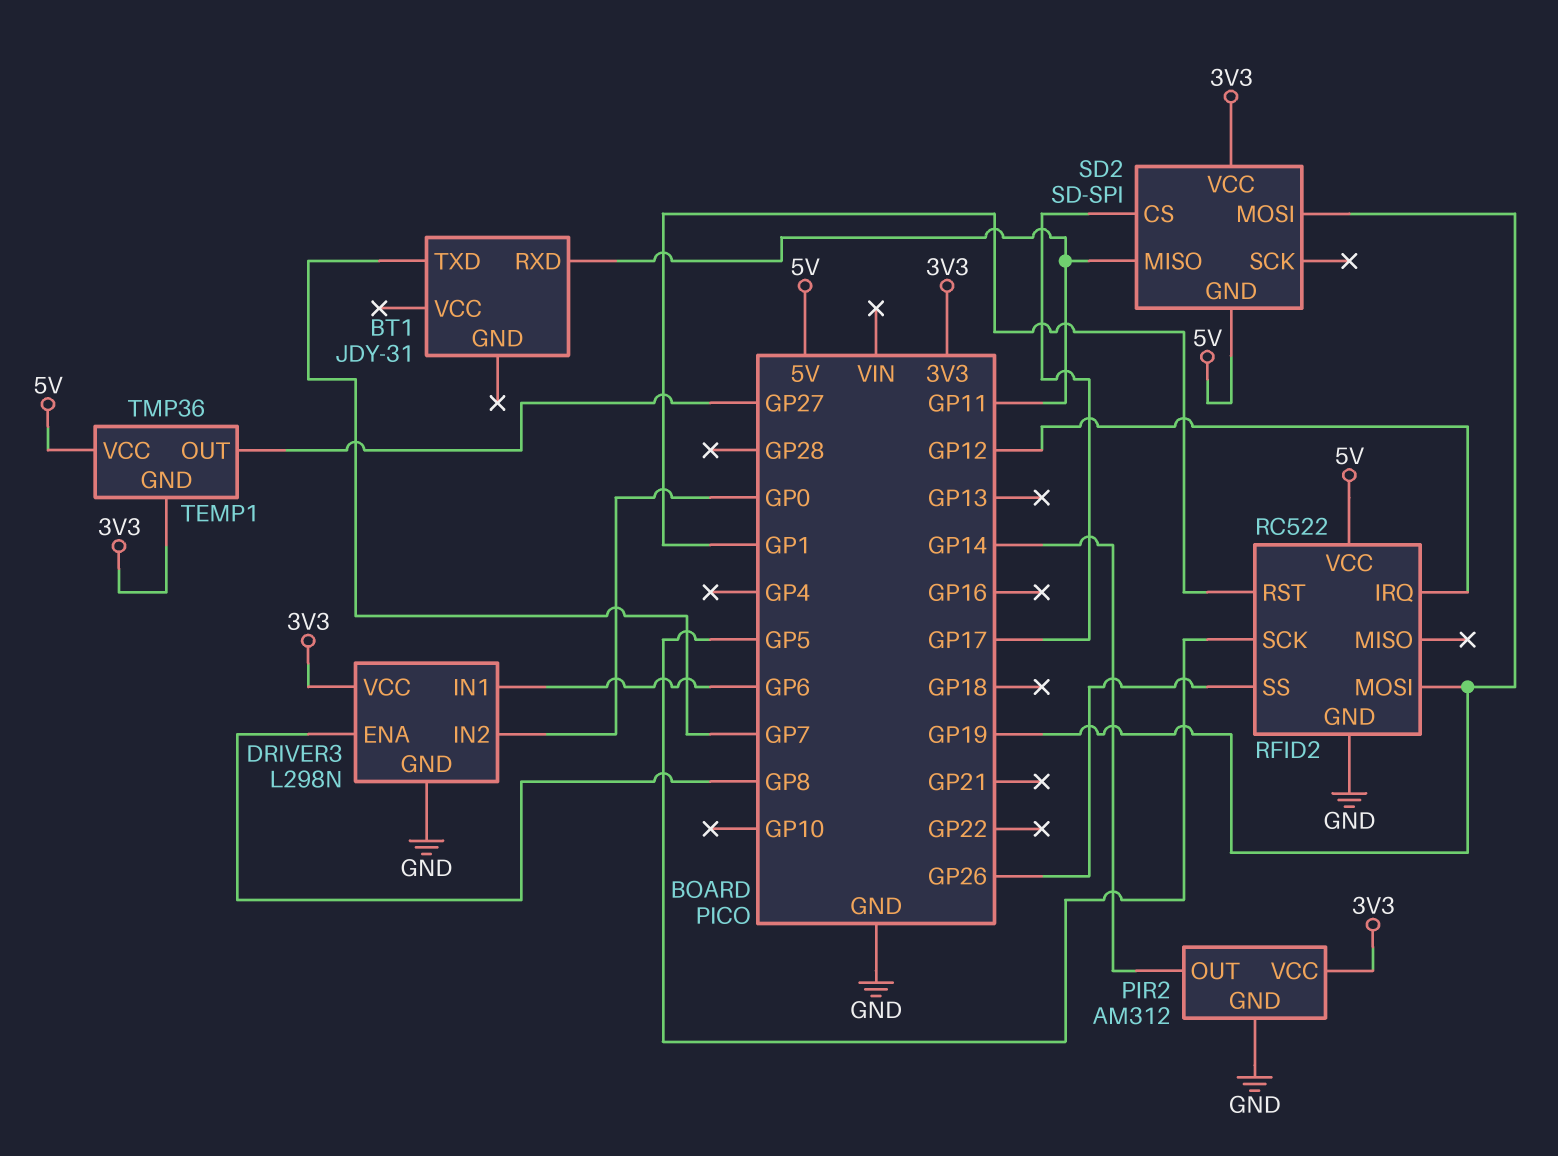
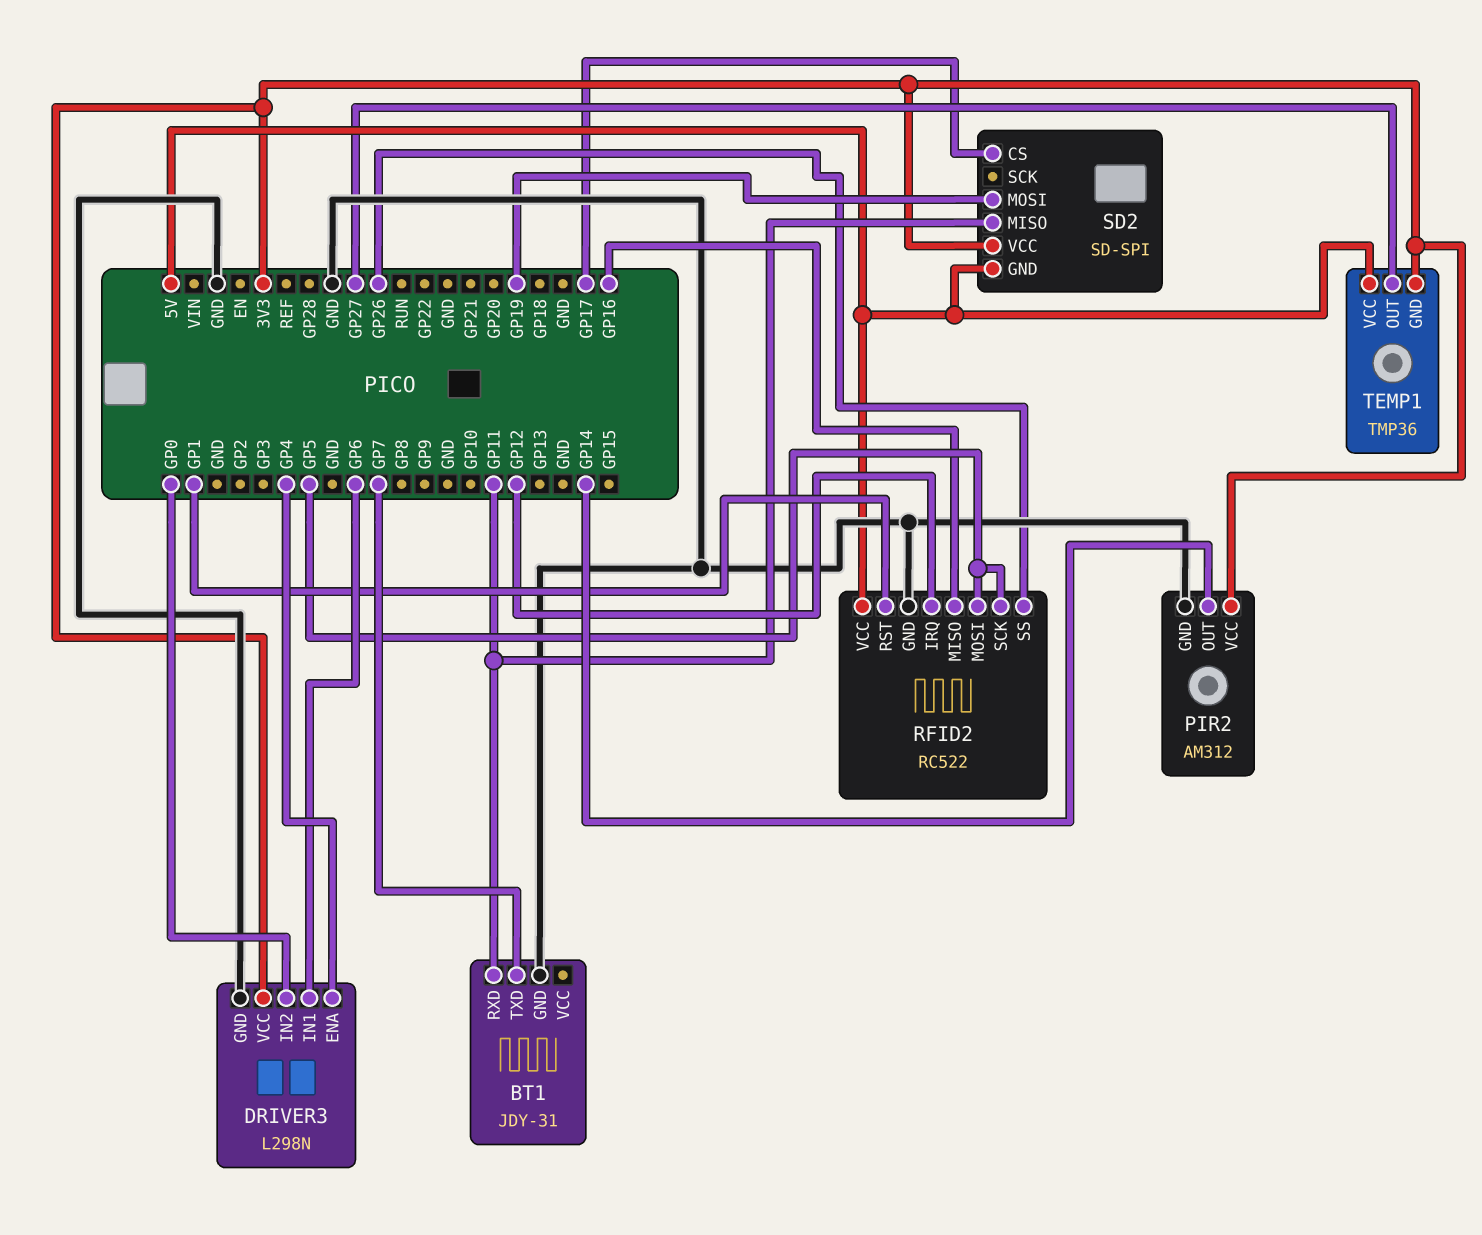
BT1 pin GND: none -> GND
DRIVER3 pin ENA: GP8 -> GP4
RFID2 pin MISO: none -> GP16
RFID2 pin MOSI: GP19 -> GP5

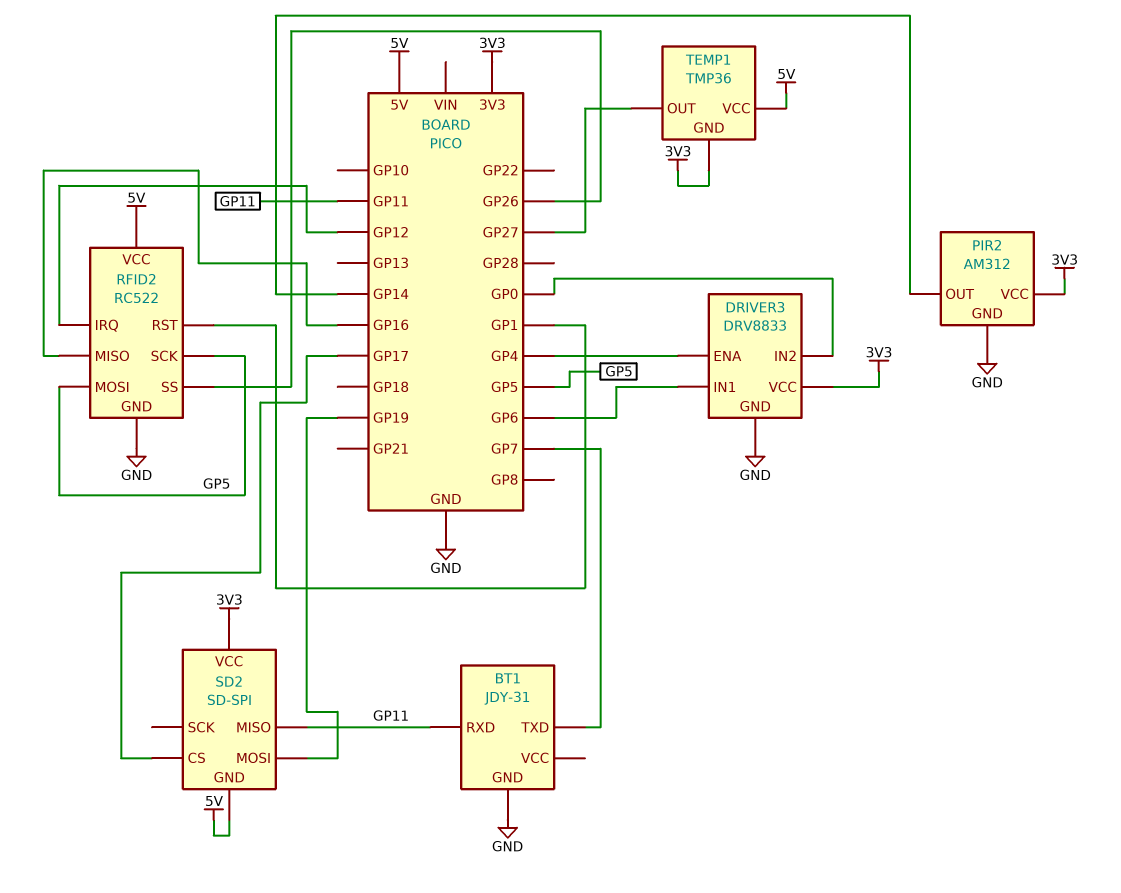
DRIVER3: L298N -> DRV8833

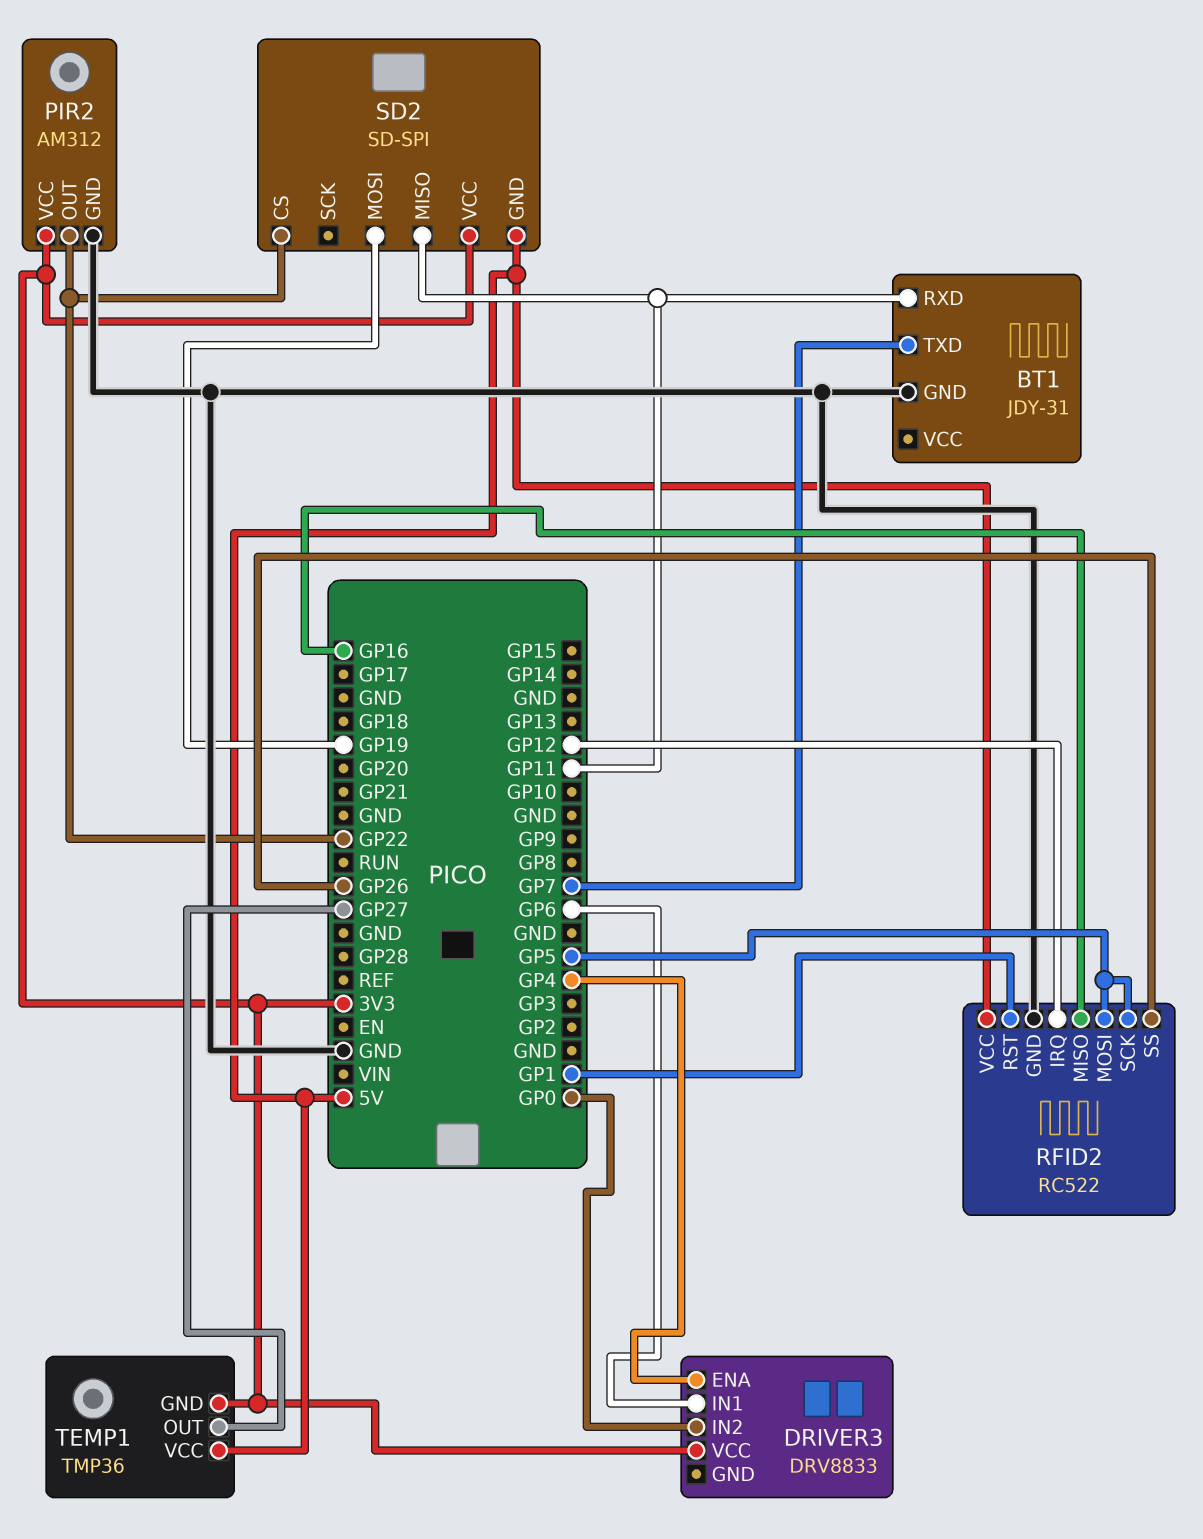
DRIVER3 pin GND: GND -> none
PIR2 pin OUT: GP14 -> GP22
SD2 pin CS: GP17 -> GP22

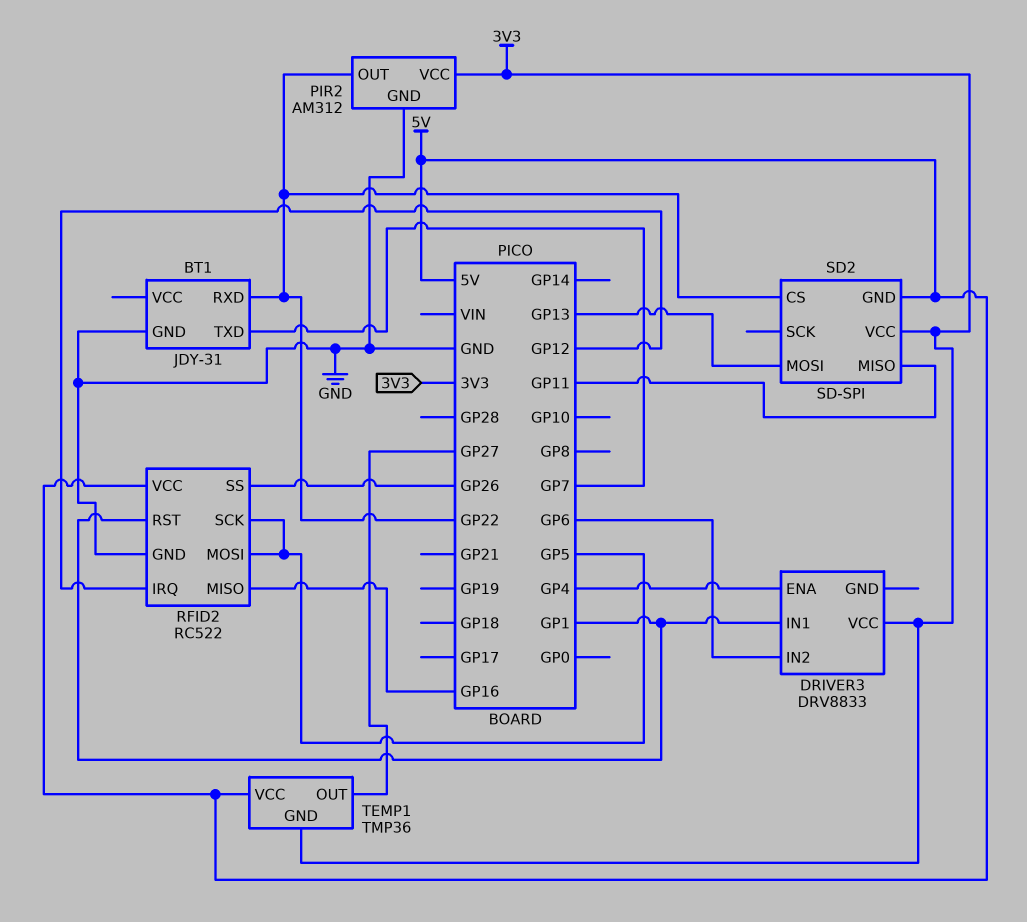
BT1 pin RXD: GP11 -> GP22
DRIVER3 pin IN1: GP6 -> GP1
DRIVER3 pin IN2: GP0 -> GP6
SD2 pin MOSI: GP19 -> GP13

